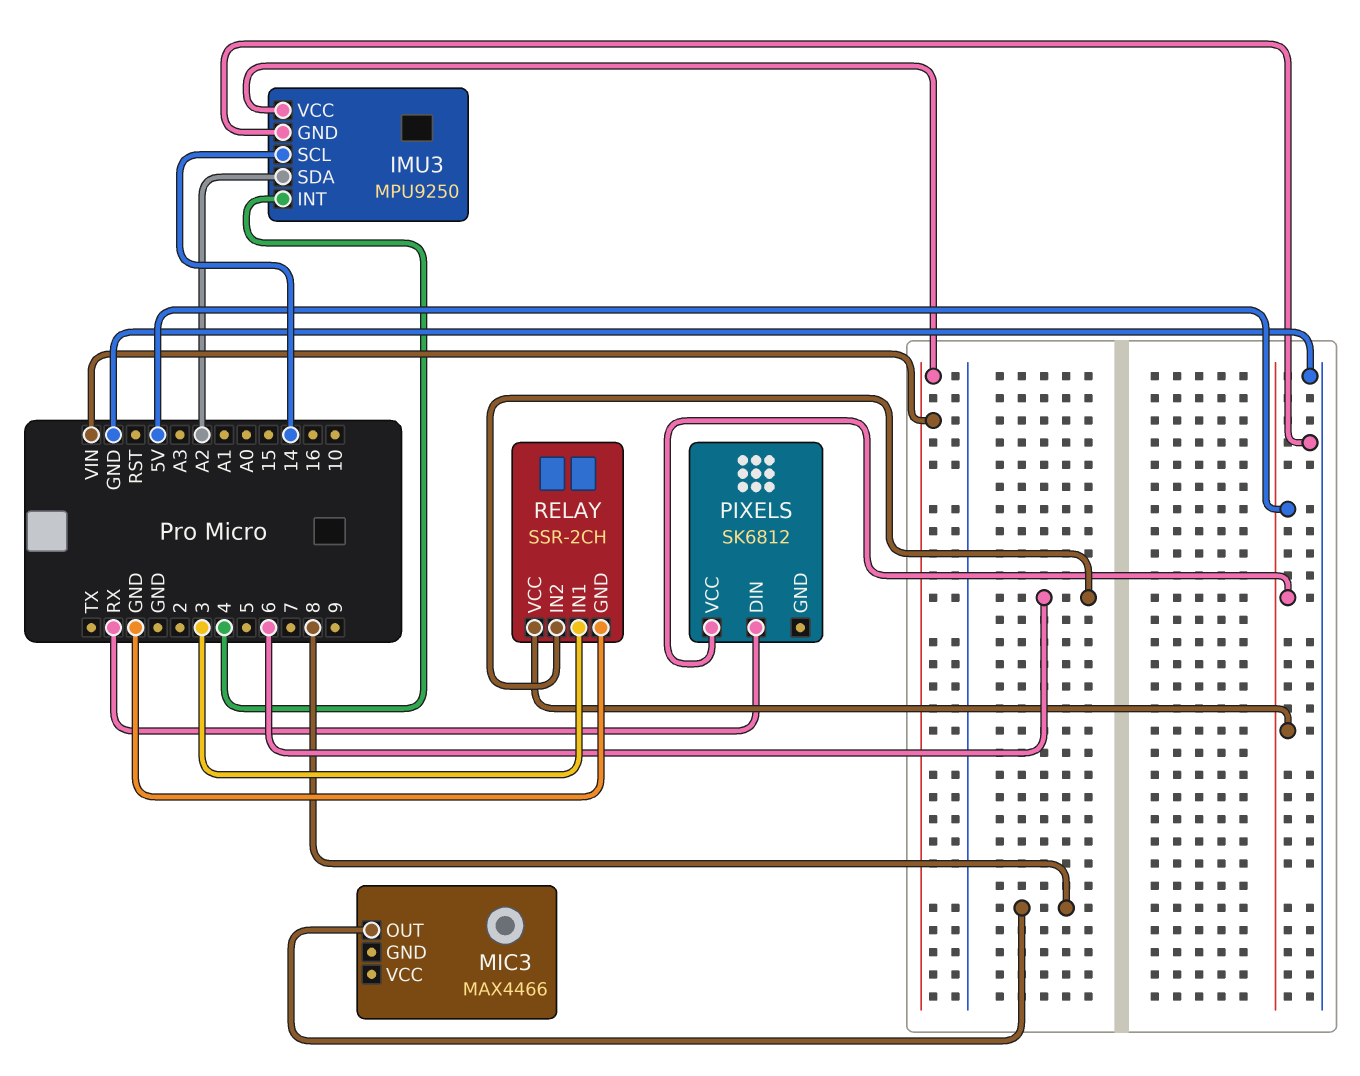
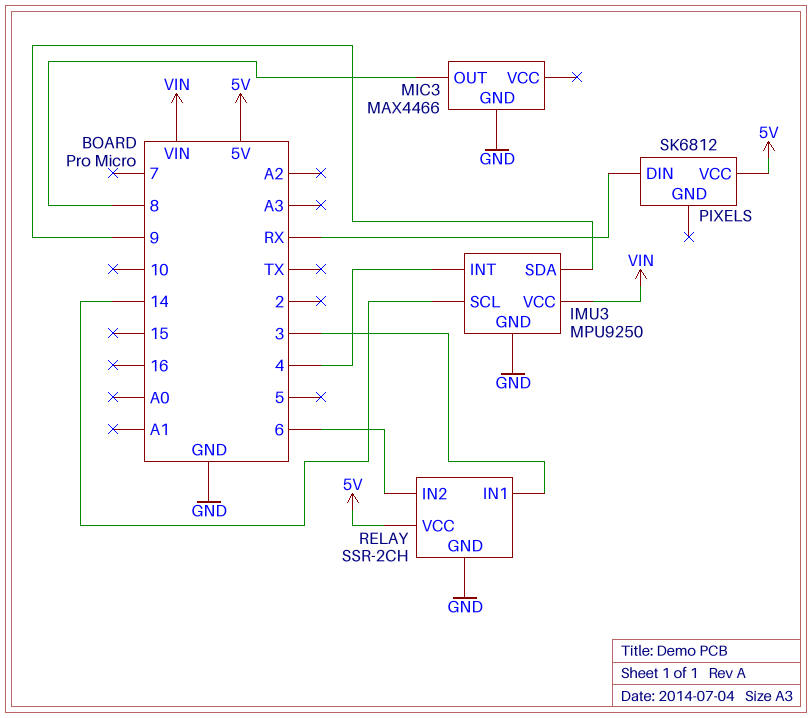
IMU3 pin SDA: A2 -> 9
MIC3 pin GND: none -> GND

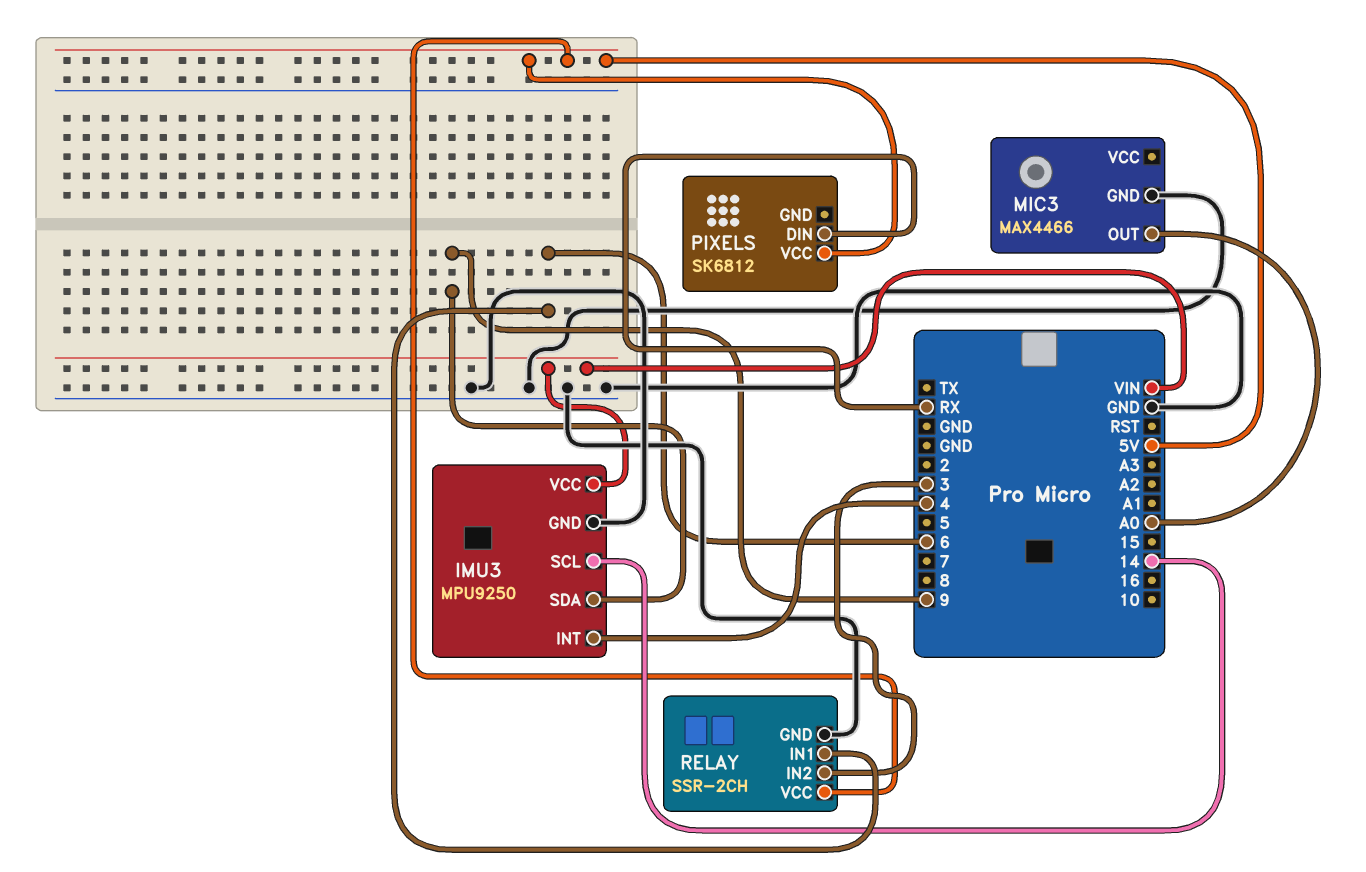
MIC3 pin OUT: 8 -> A0
RELAY pin IN1: 3 -> 6
RELAY pin IN2: 6 -> 3

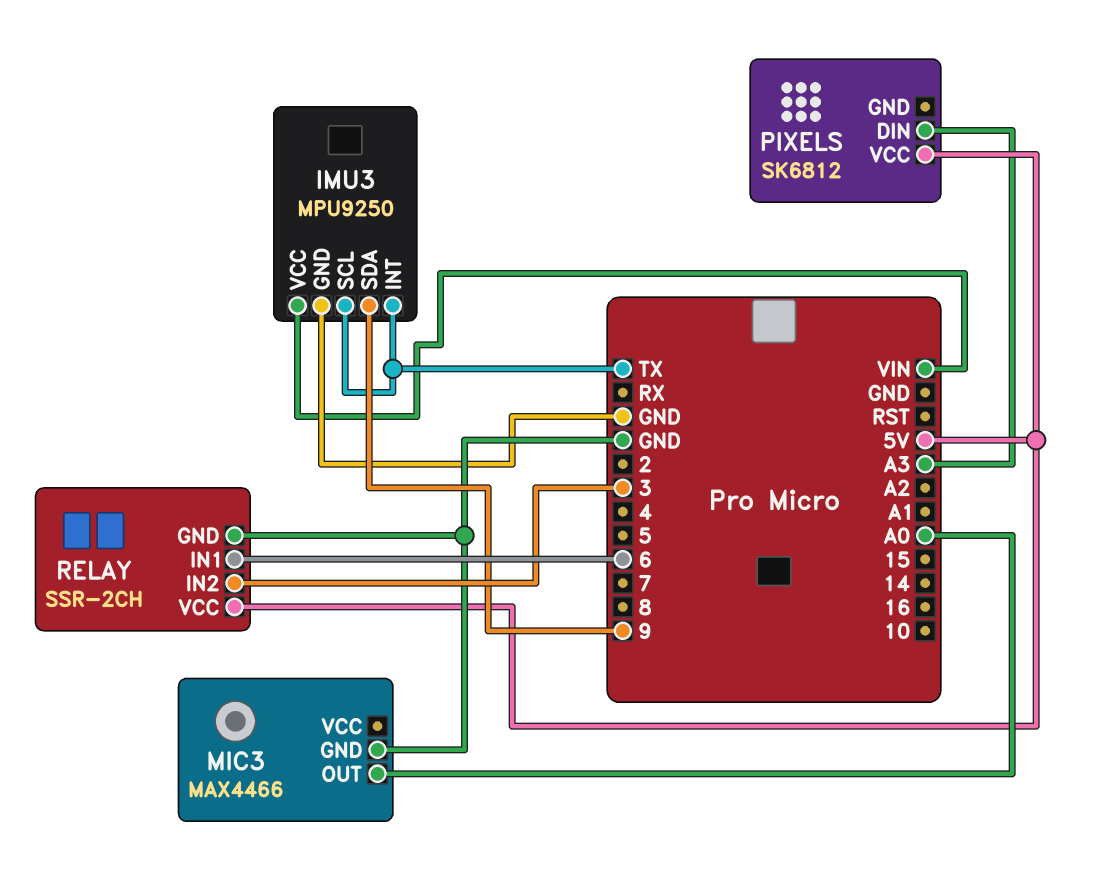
IMU3 pin INT: 4 -> TX
IMU3 pin SCL: 14 -> TX
PIXELS pin DIN: RX -> A3

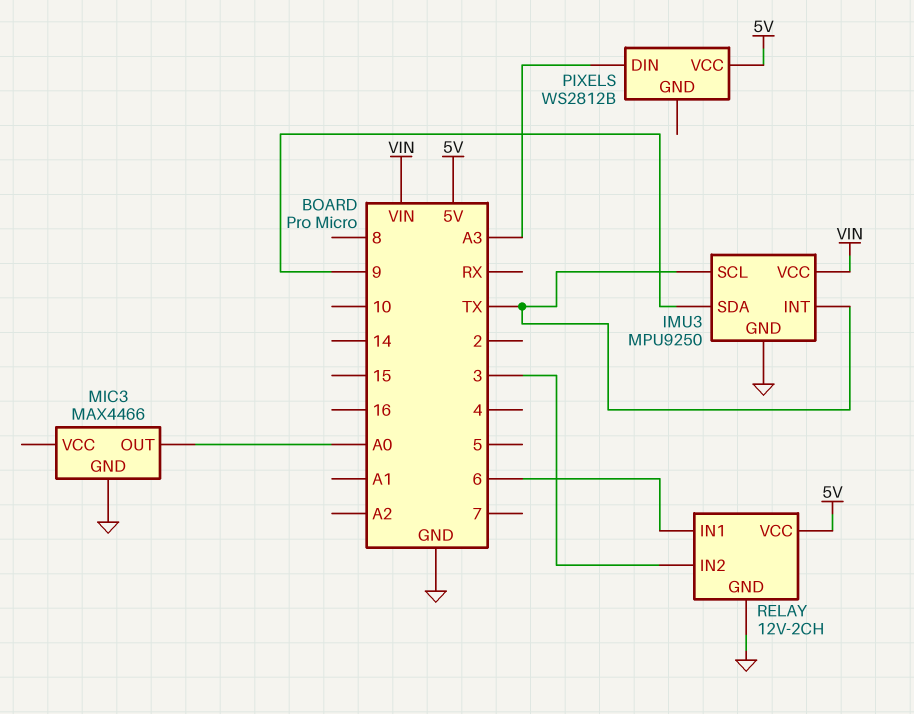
PIXELS: SK6812 -> WS2812B
RELAY: SSR-2CH -> 12V-2CH

